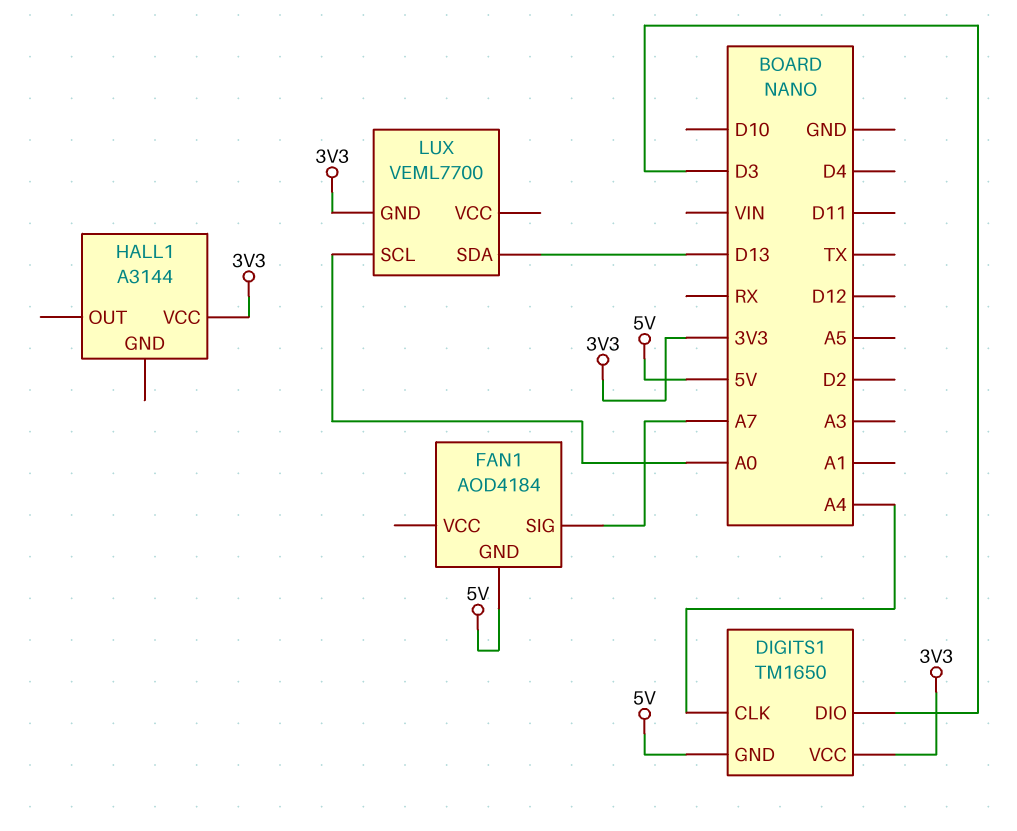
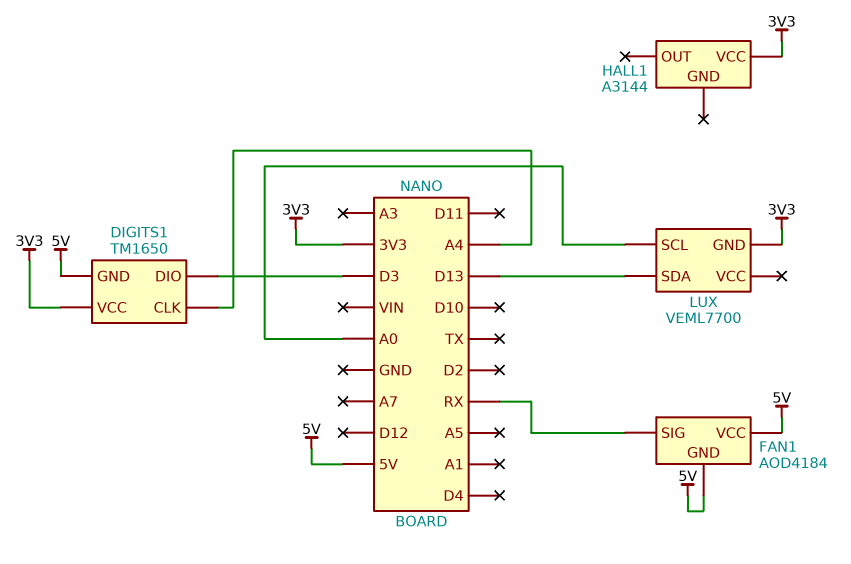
FAN1 pin SIG: A7 -> RX
FAN1 pin VCC: none -> 5V

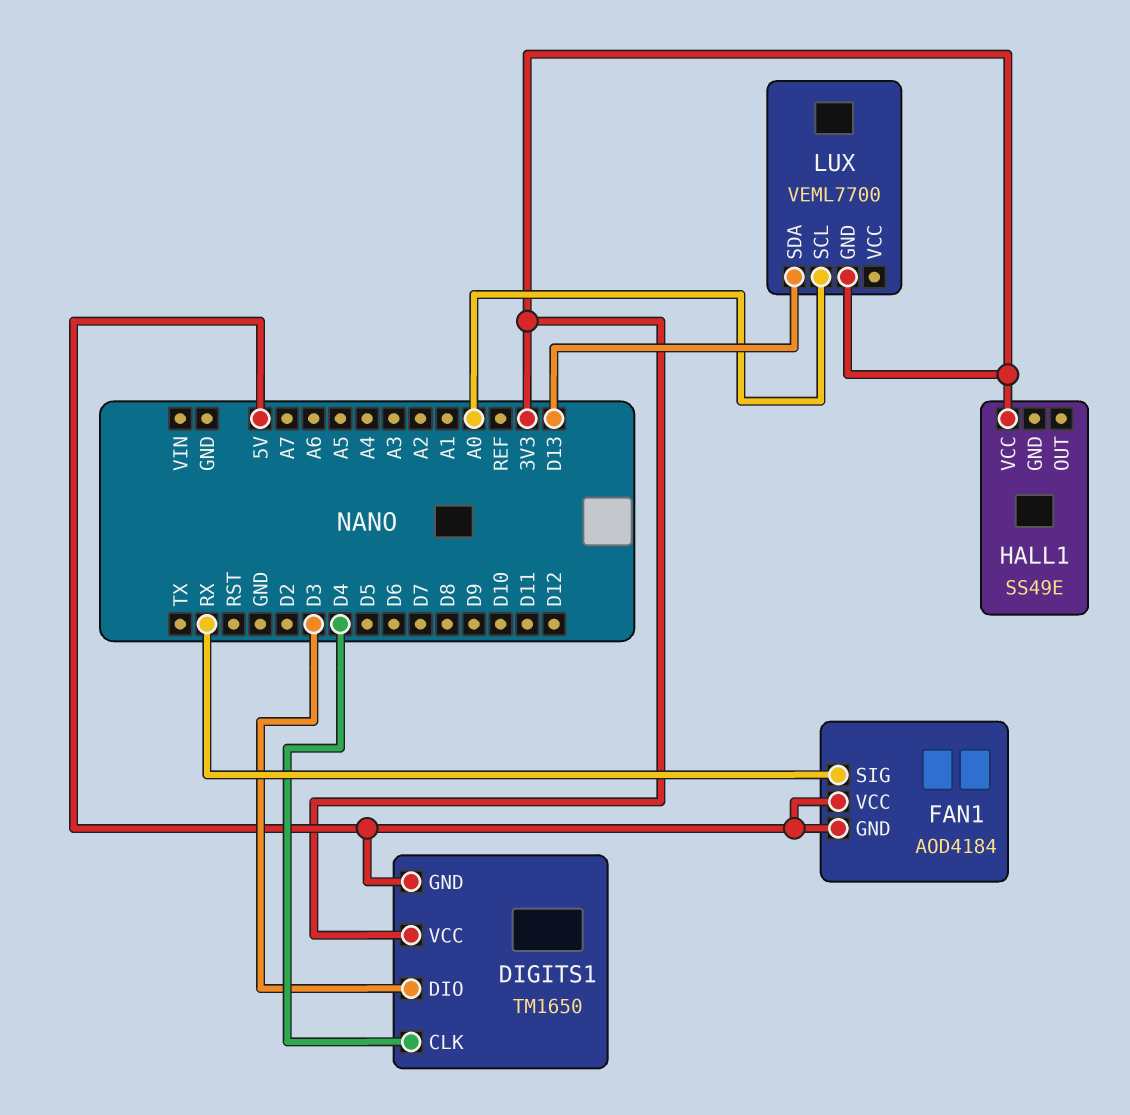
DIGITS1 pin CLK: A4 -> D4
HALL1: A3144 -> SS49E

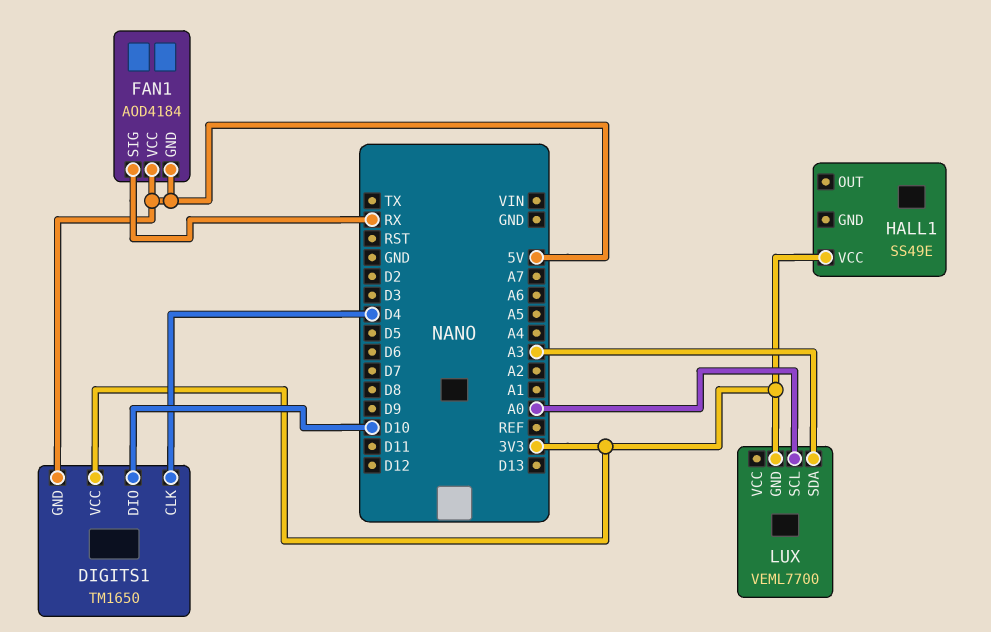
DIGITS1 pin DIO: D3 -> D10
LUX pin SDA: D13 -> A3

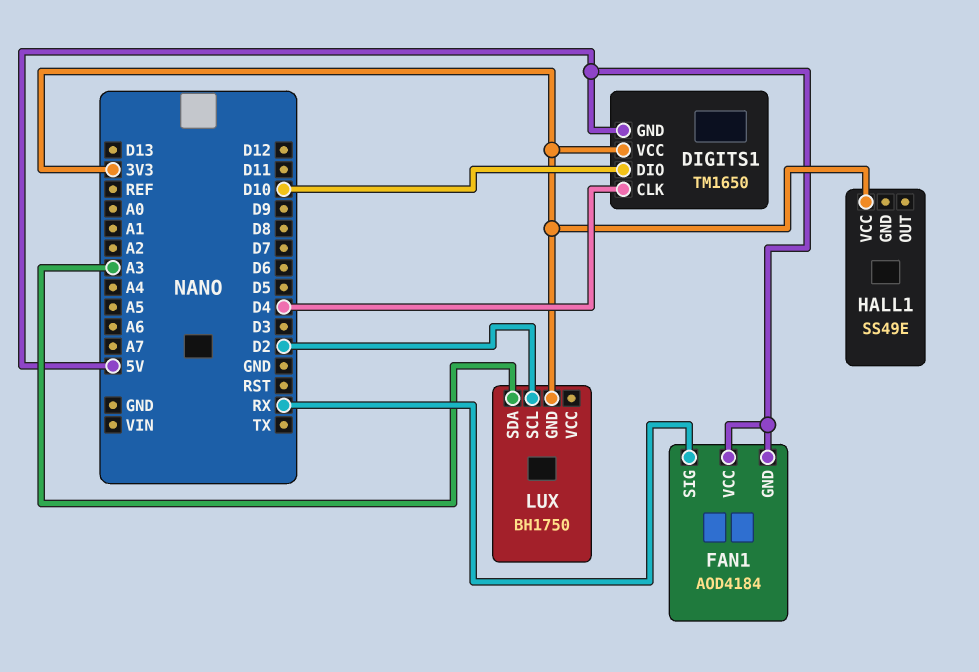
LUX: VEML7700 -> BH1750
LUX pin SCL: A0 -> D2

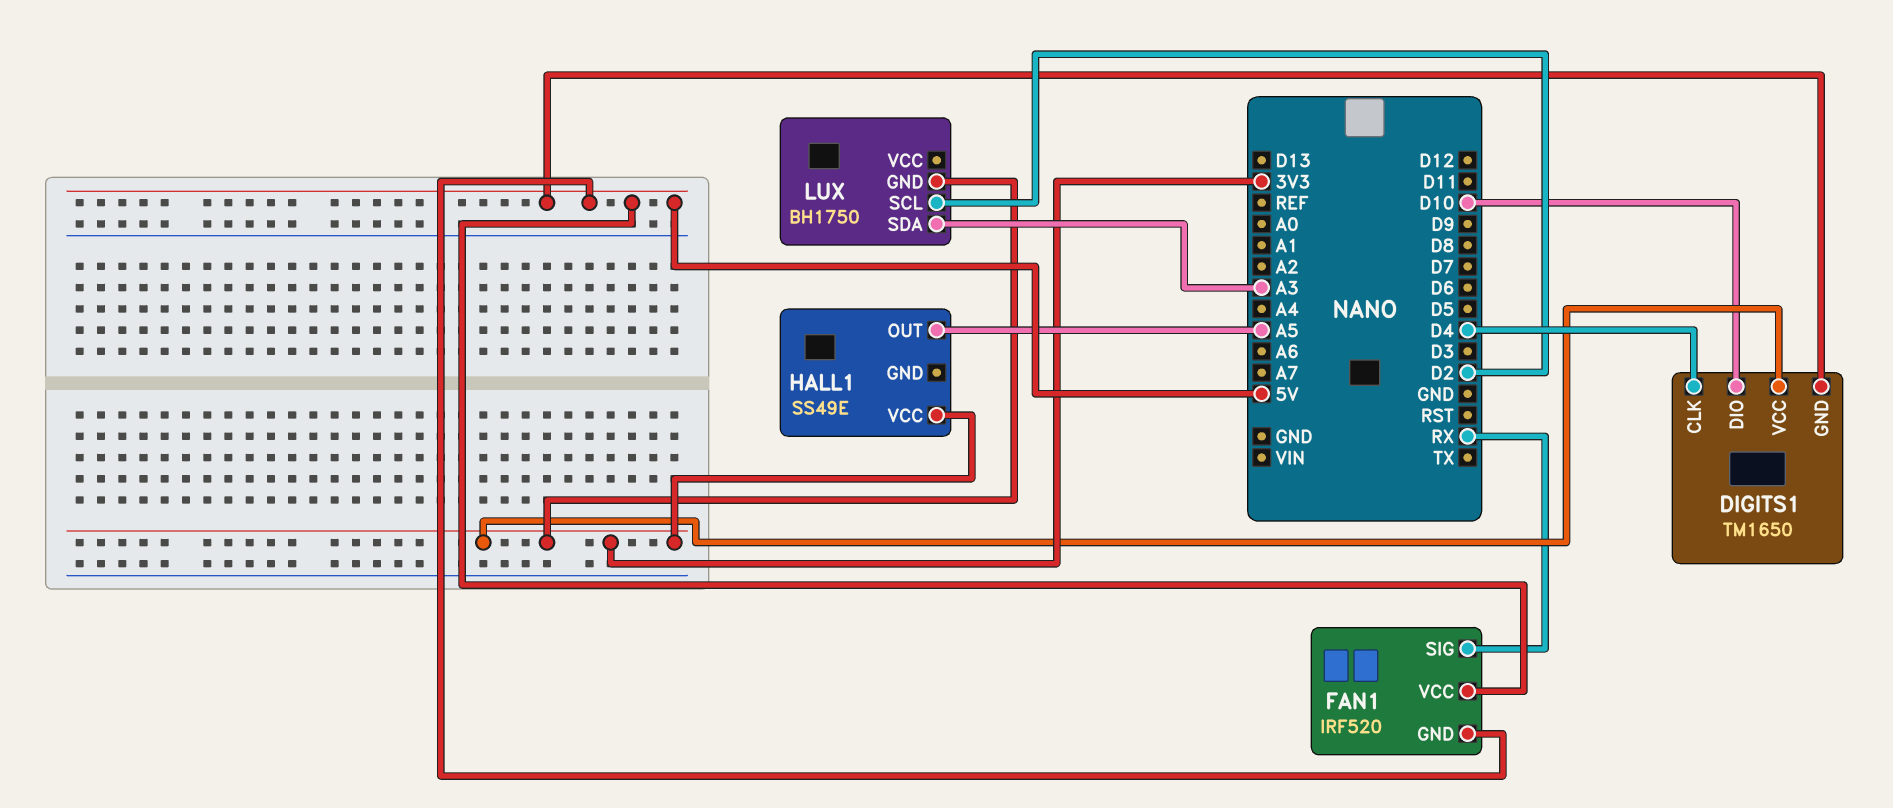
FAN1: AOD4184 -> IRF520
HALL1 pin OUT: none -> A5

